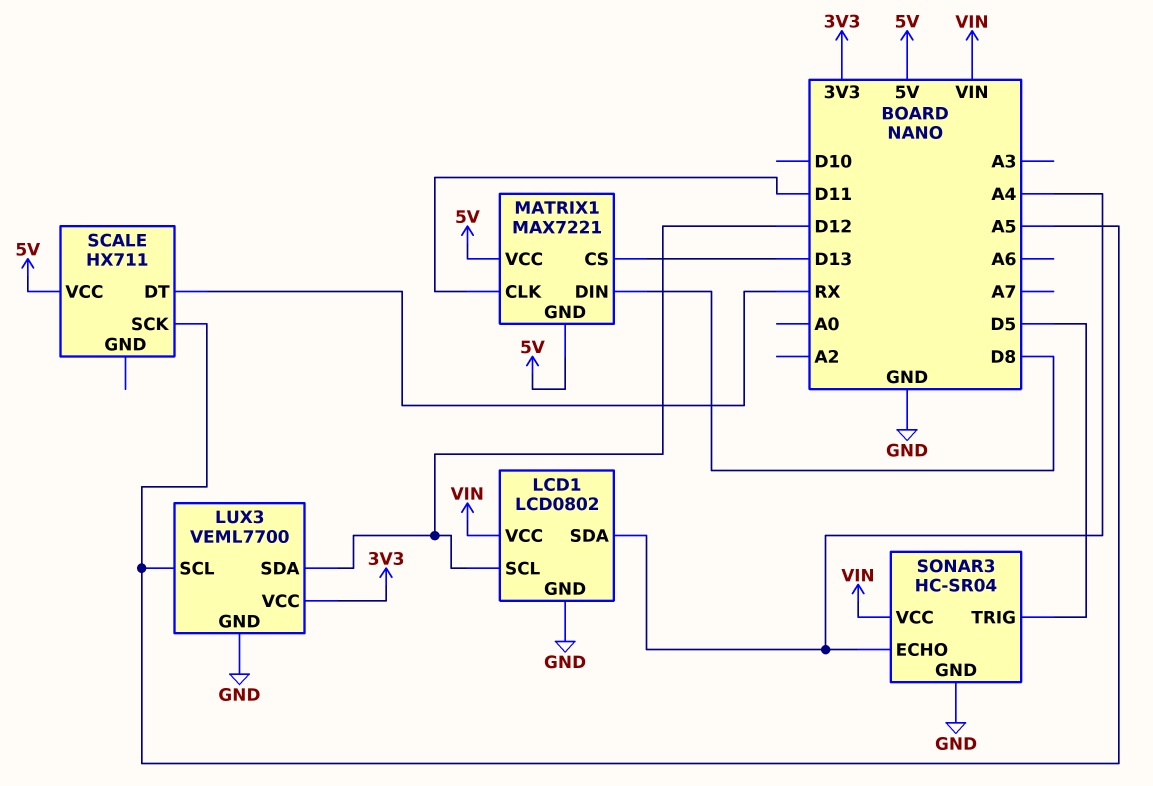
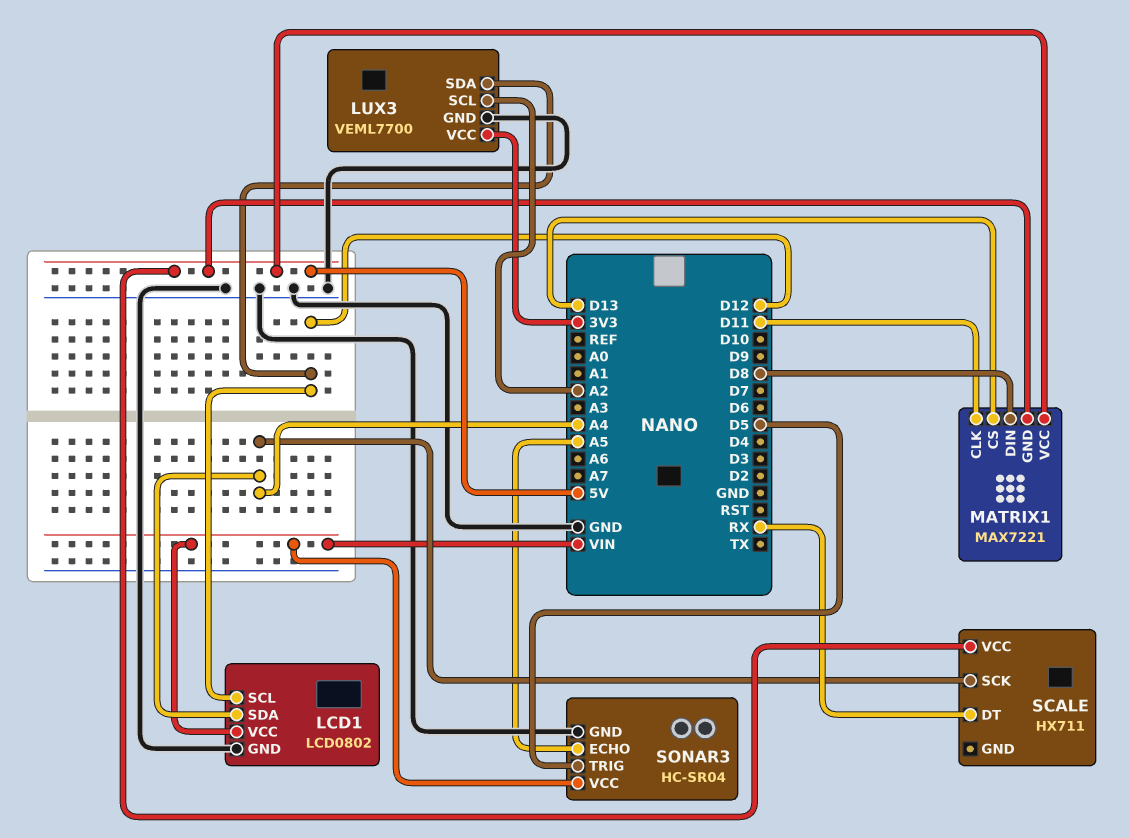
LUX3 pin SCL: A5 -> A2
SCALE pin SCK: A5 -> A4
SONAR3 pin ECHO: A4 -> A5

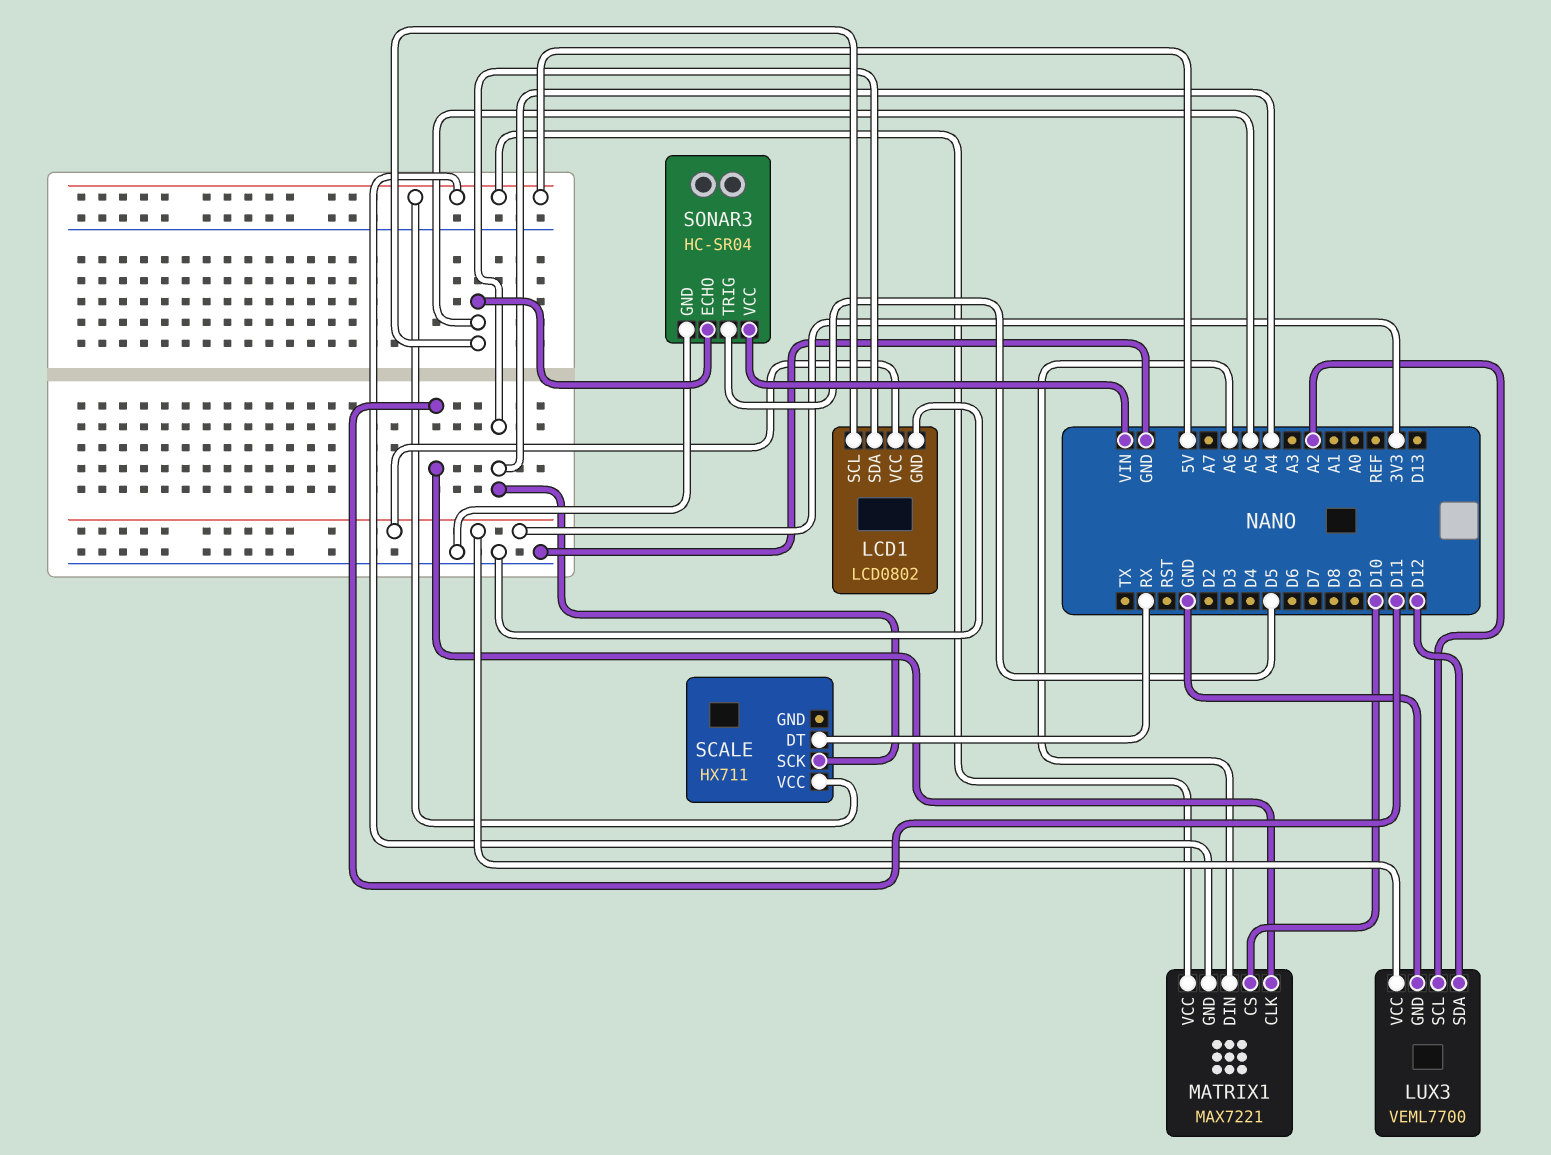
LCD1 pin SCL: D12 -> A5
LCD1 pin VCC: VIN -> 3V3
MATRIX1 pin CS: D13 -> D10
MATRIX1 pin DIN: D8 -> A6

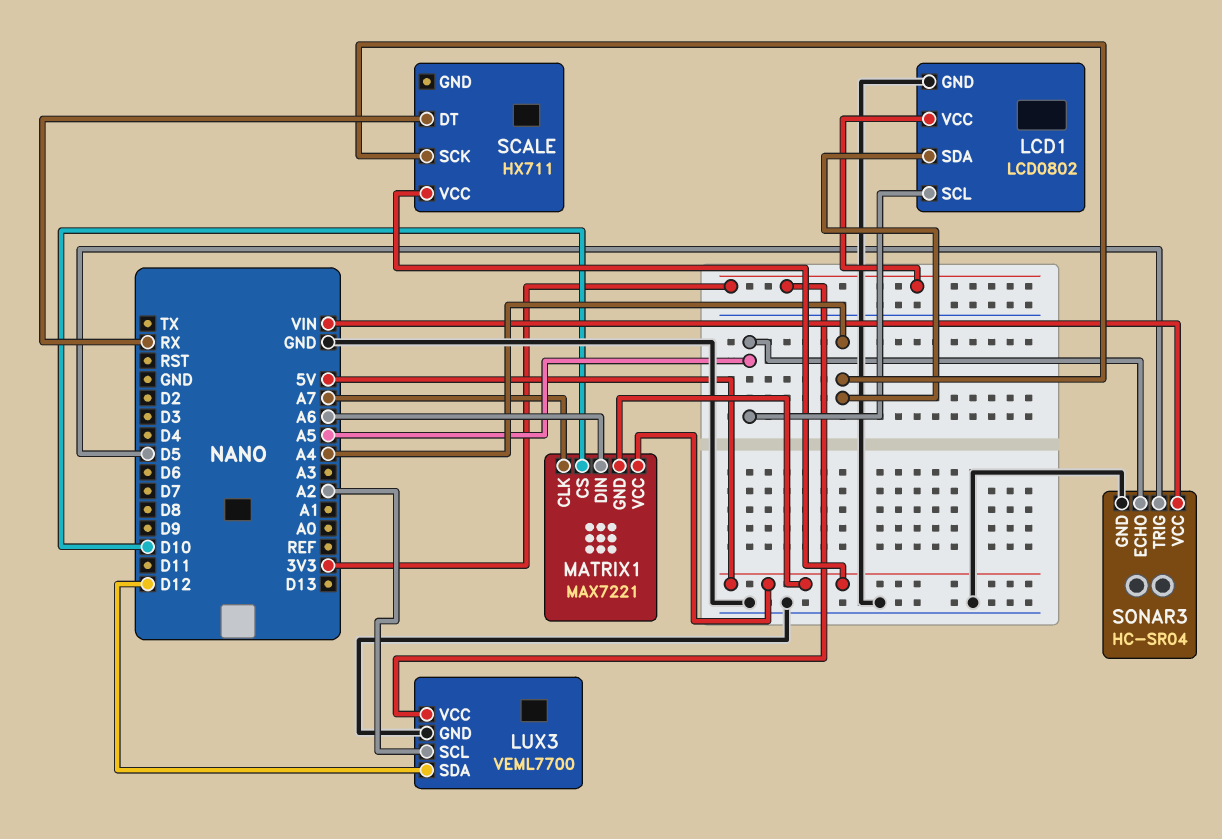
MATRIX1 pin CLK: D11 -> A7

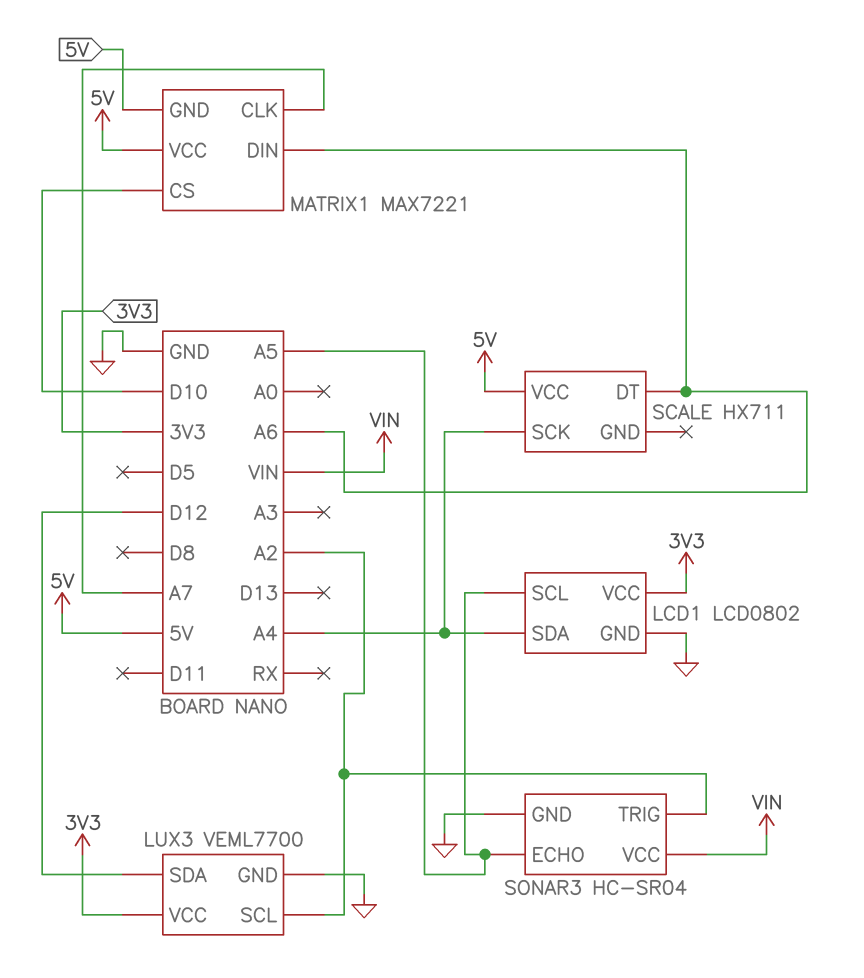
SCALE pin DT: RX -> A6
SONAR3 pin TRIG: D5 -> A2

